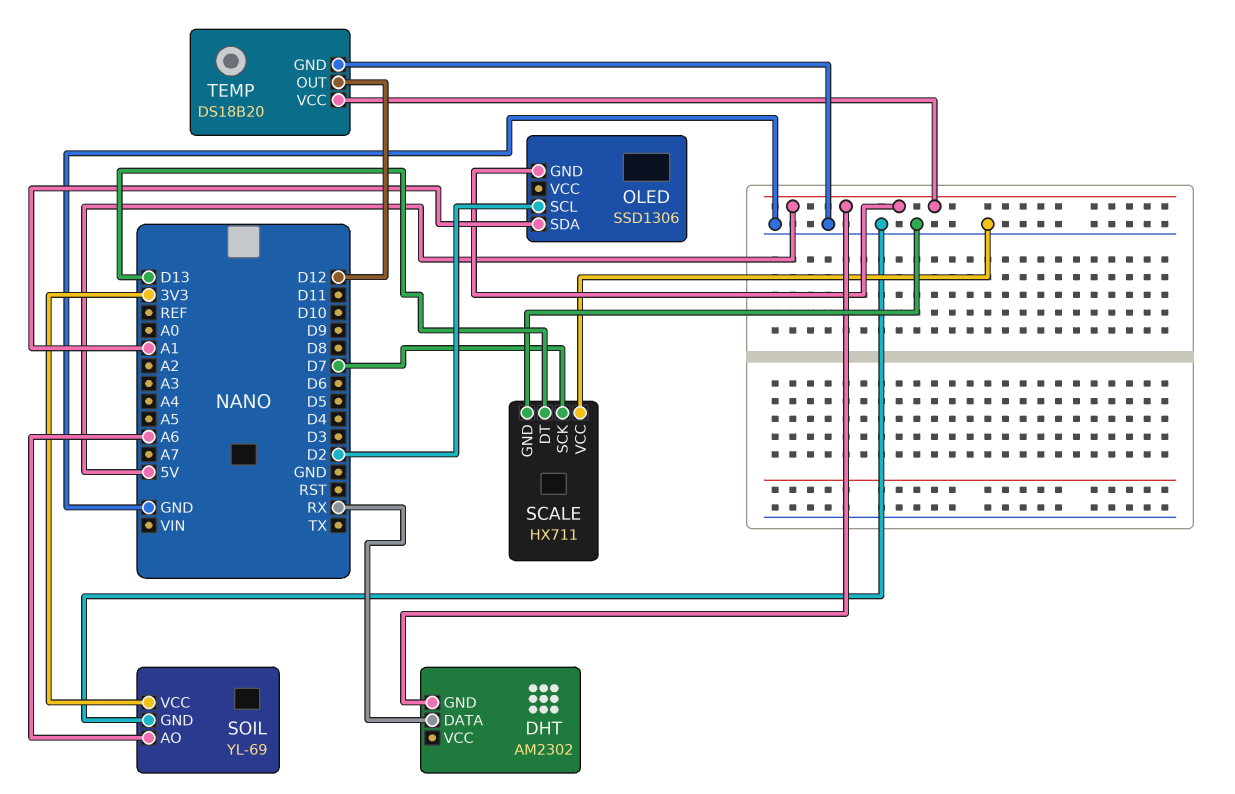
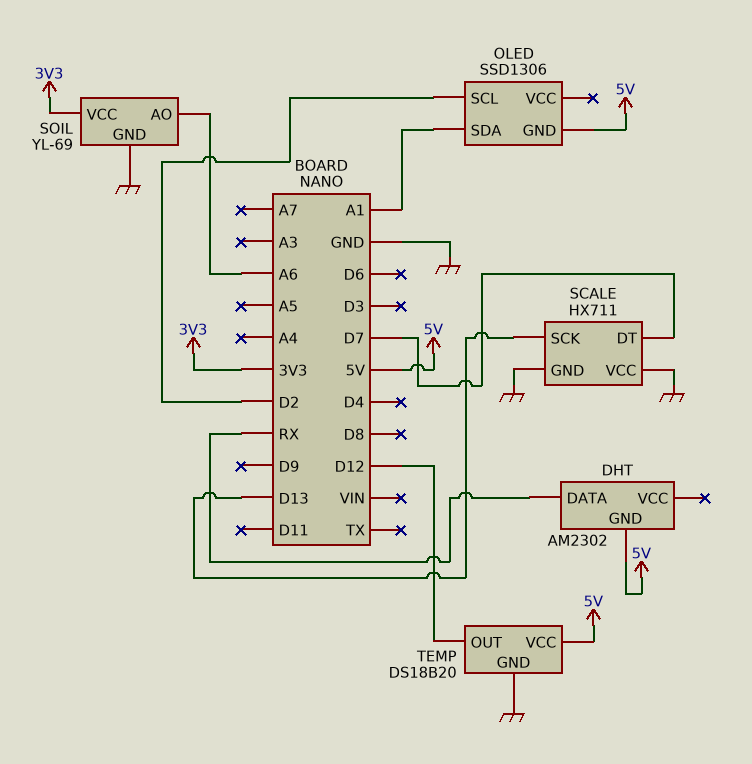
SCALE pin DT: D13 -> D7
SCALE pin SCK: D7 -> D13

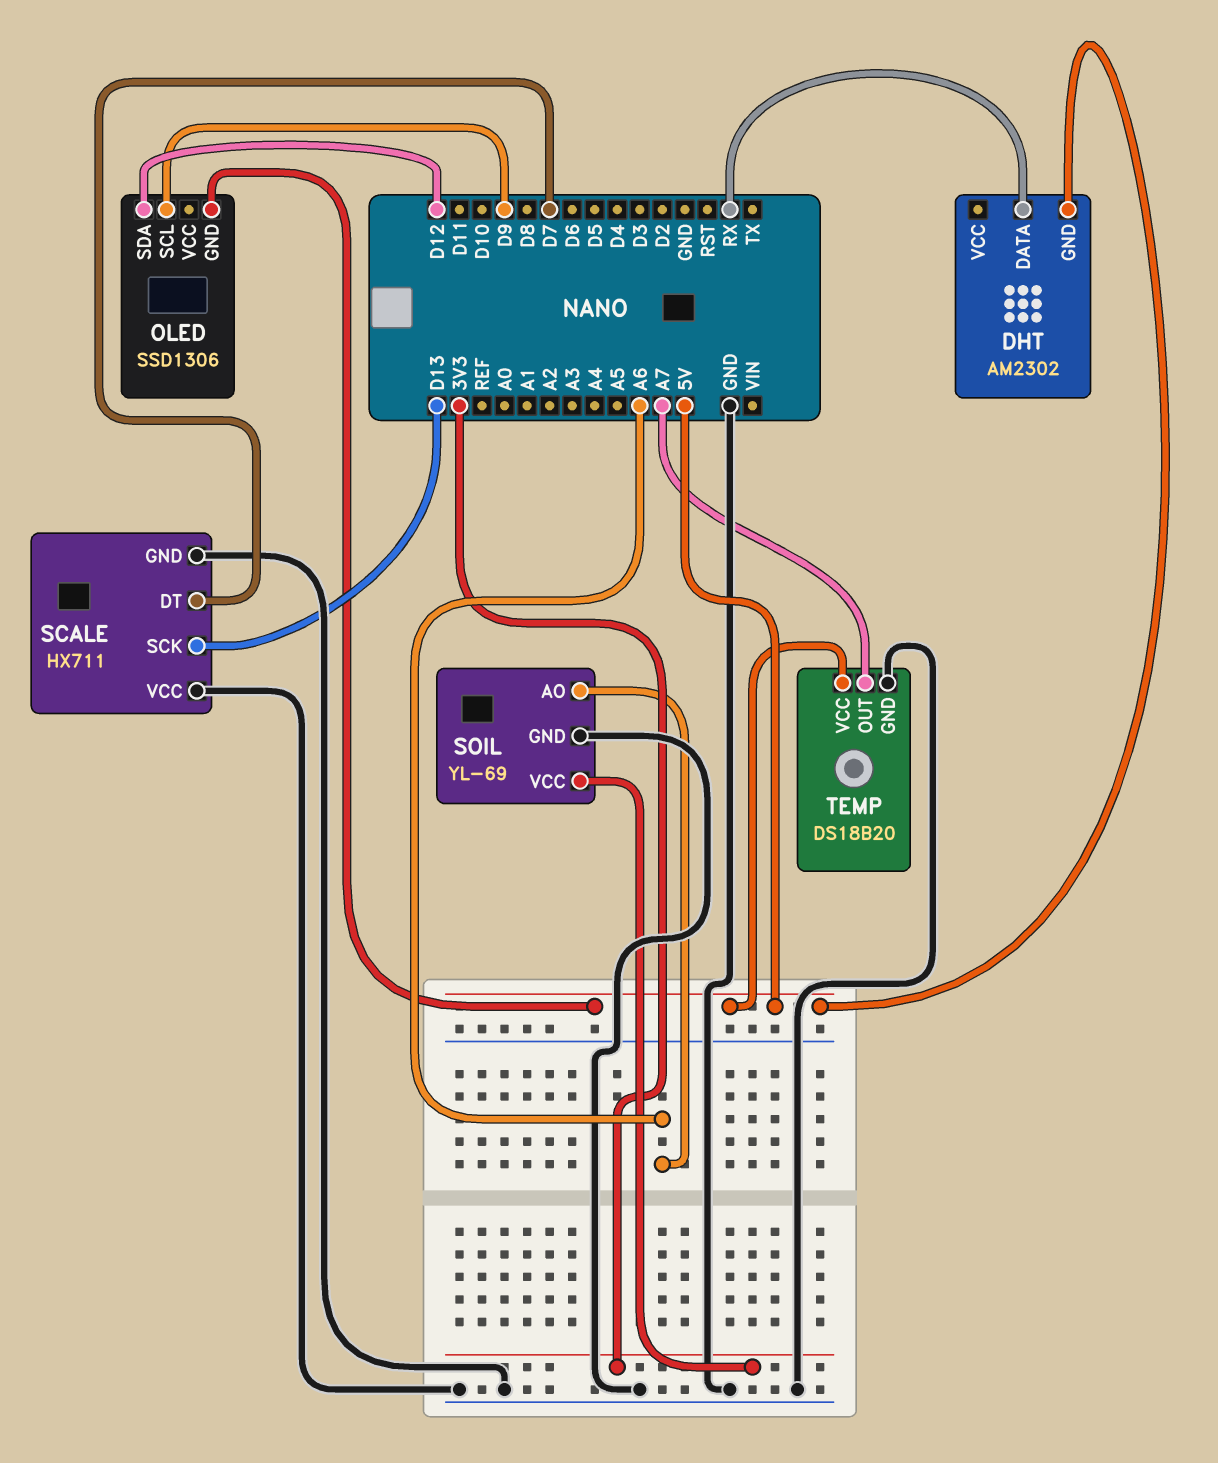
OLED pin SCL: D2 -> D9
OLED pin SDA: A1 -> D12
TEMP pin OUT: D12 -> A7

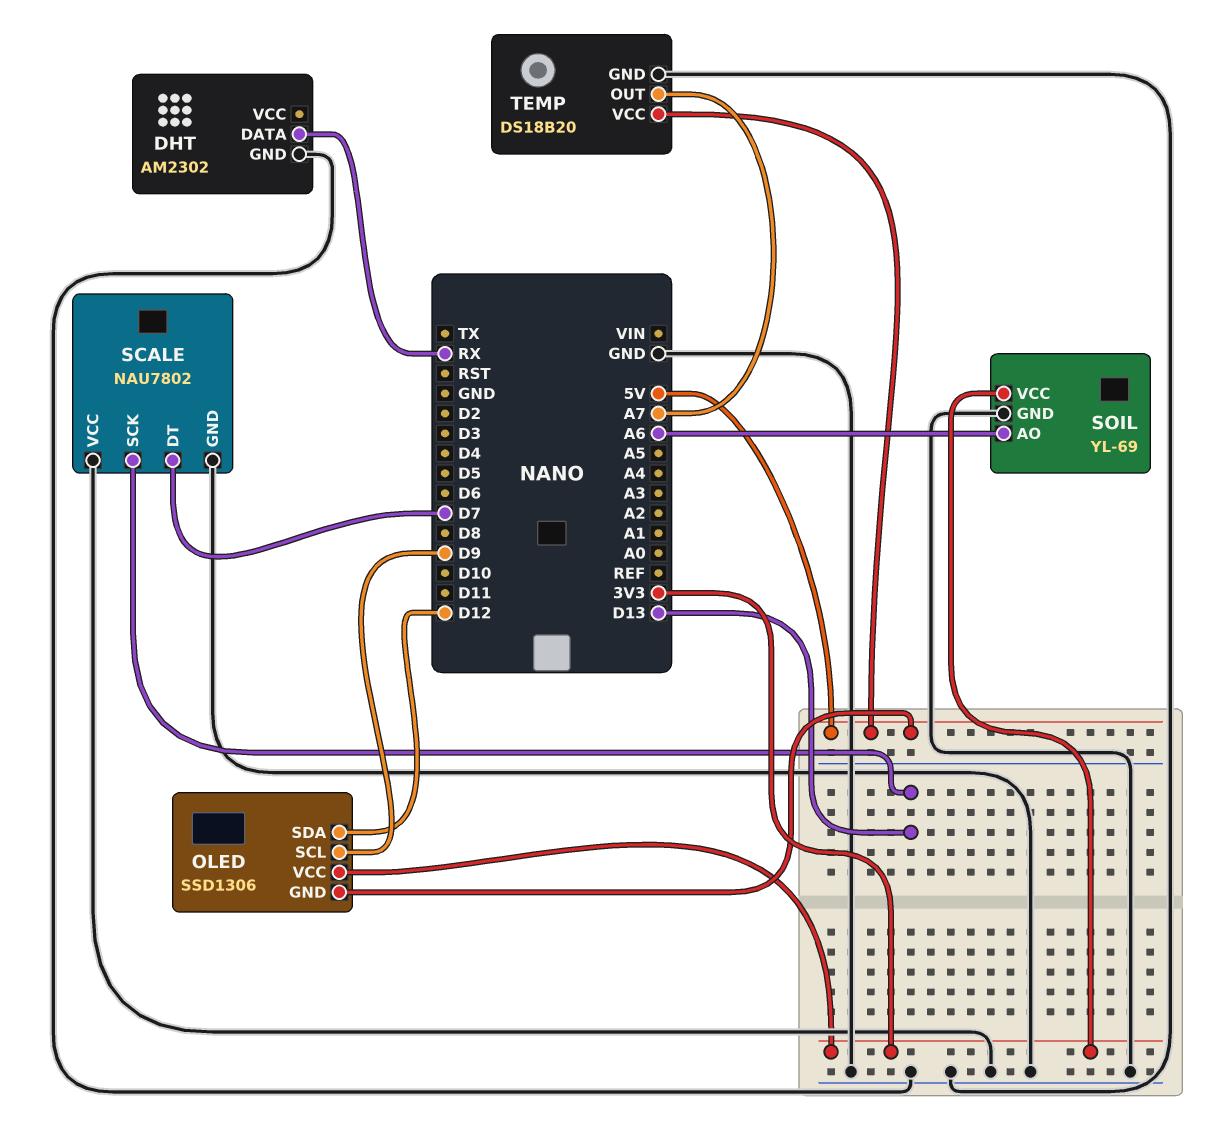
DHT pin GND: 5V -> GND
OLED pin VCC: none -> 3V3
SCALE: HX711 -> NAU7802

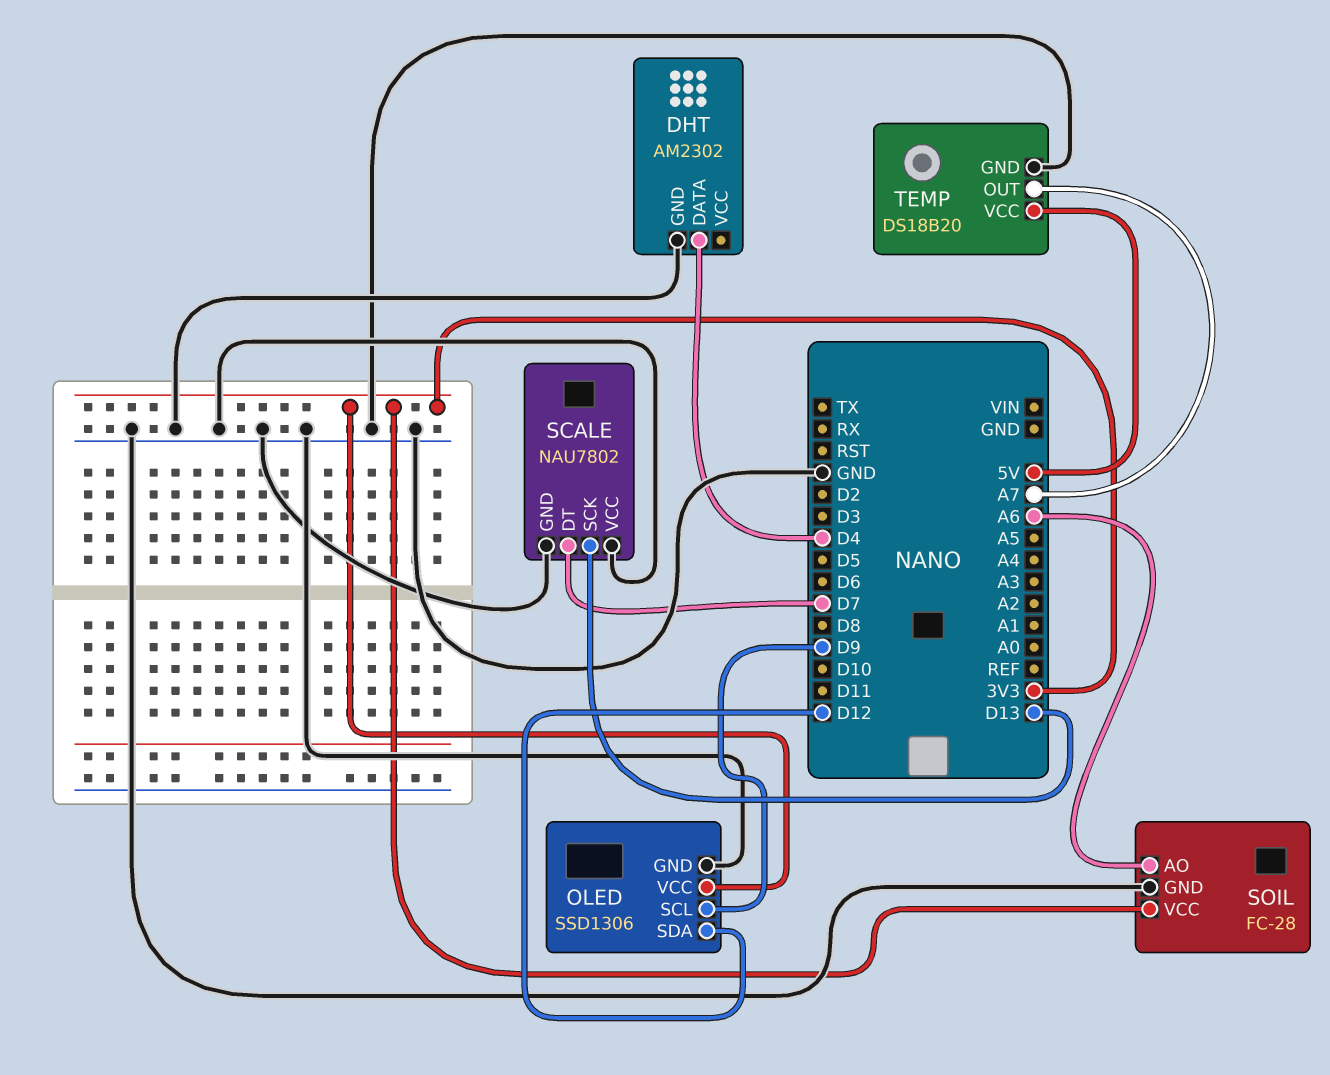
DHT pin DATA: RX -> D4
OLED pin GND: 5V -> GND
SOIL: YL-69 -> FC-28

